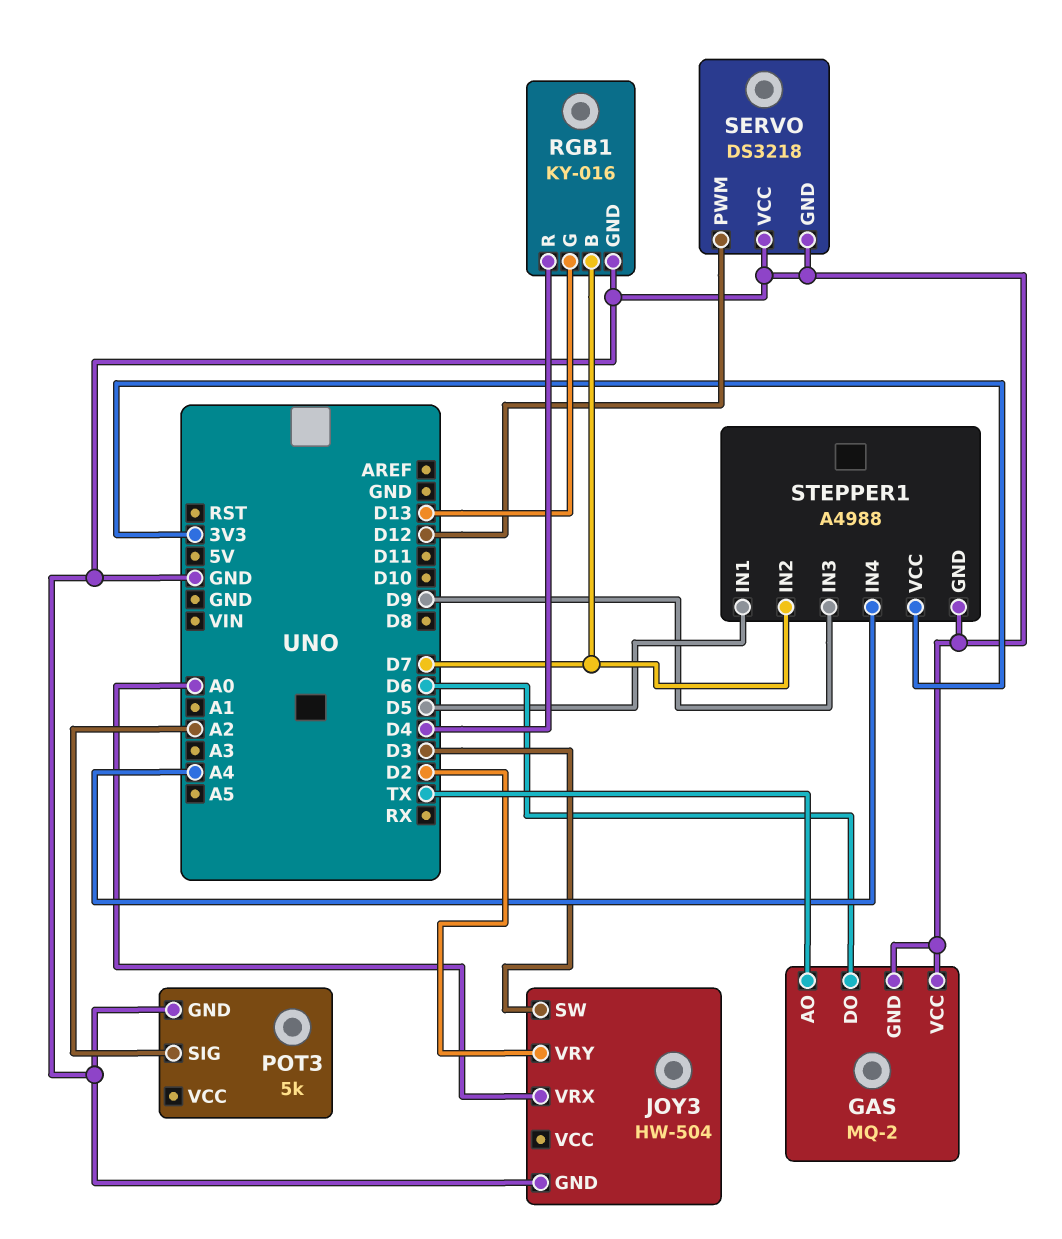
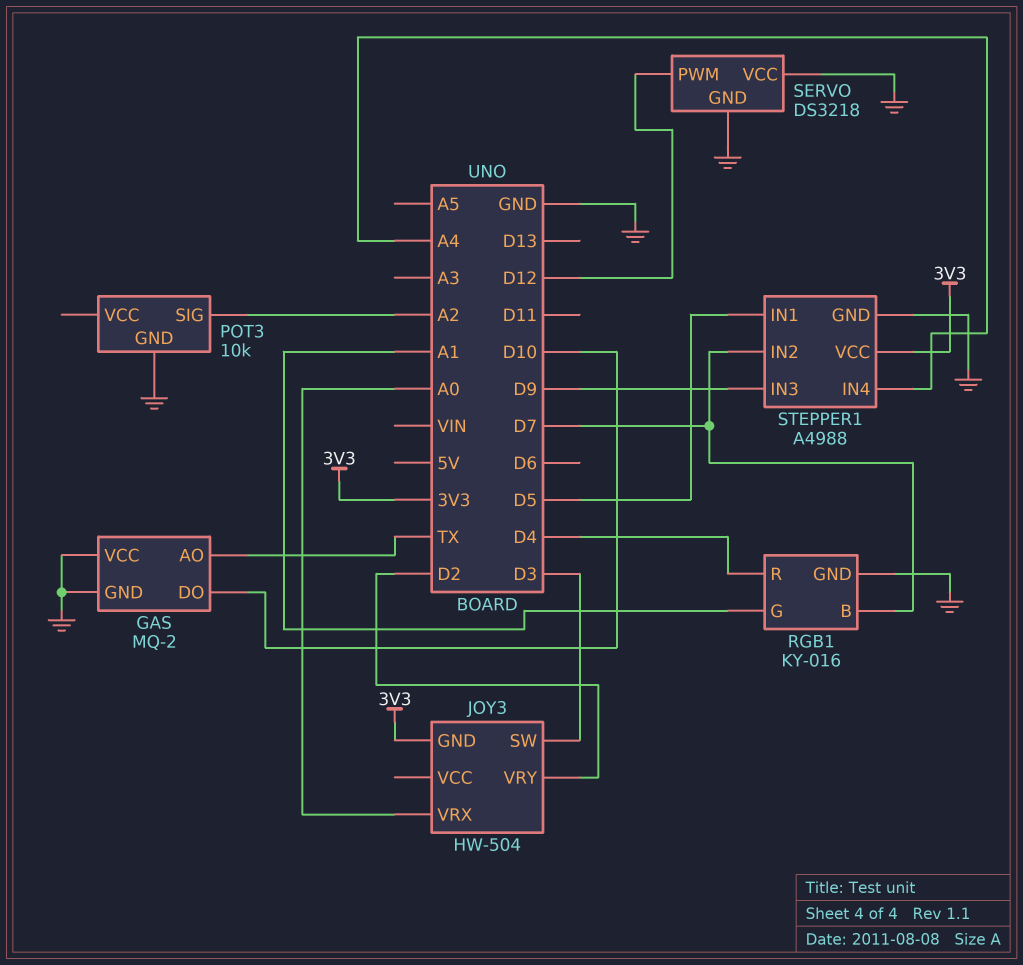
GAS pin DO: D6 -> D10
JOY3 pin GND: GND -> 3V3
POT3: 5k -> 10k
RGB1 pin G: D13 -> A1

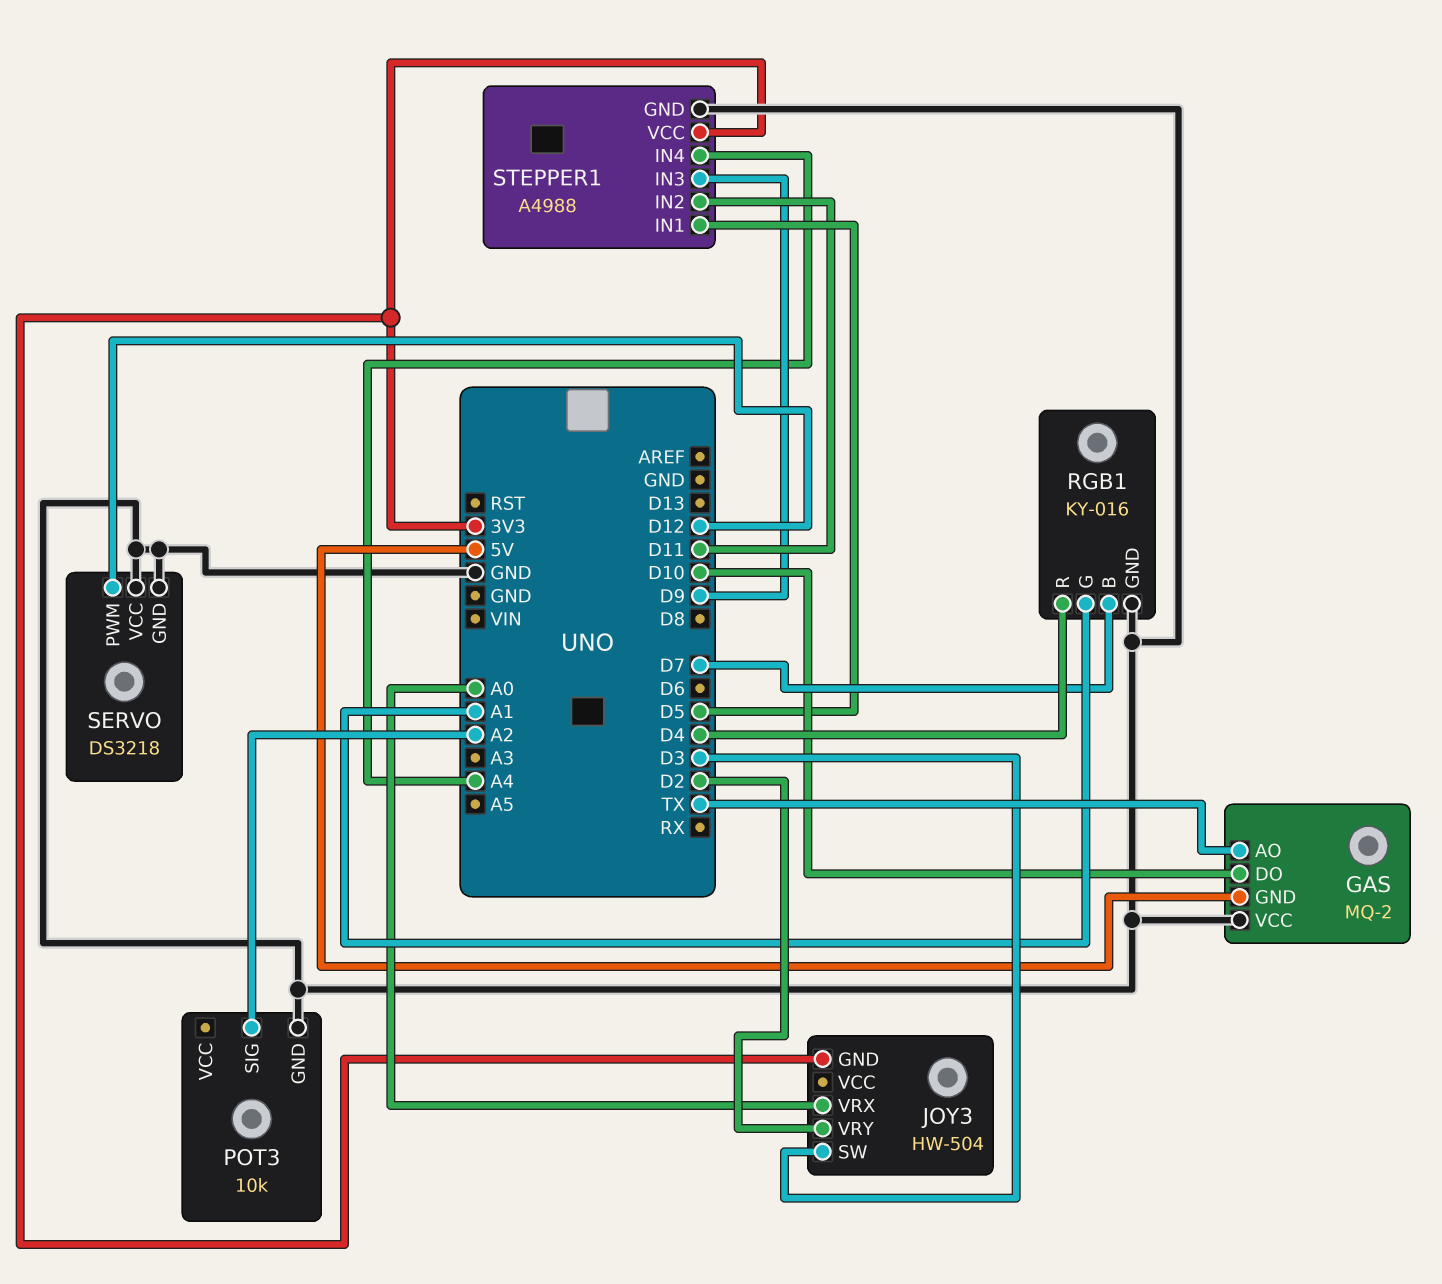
GAS pin GND: GND -> 5V
STEPPER1 pin IN2: D7 -> D11

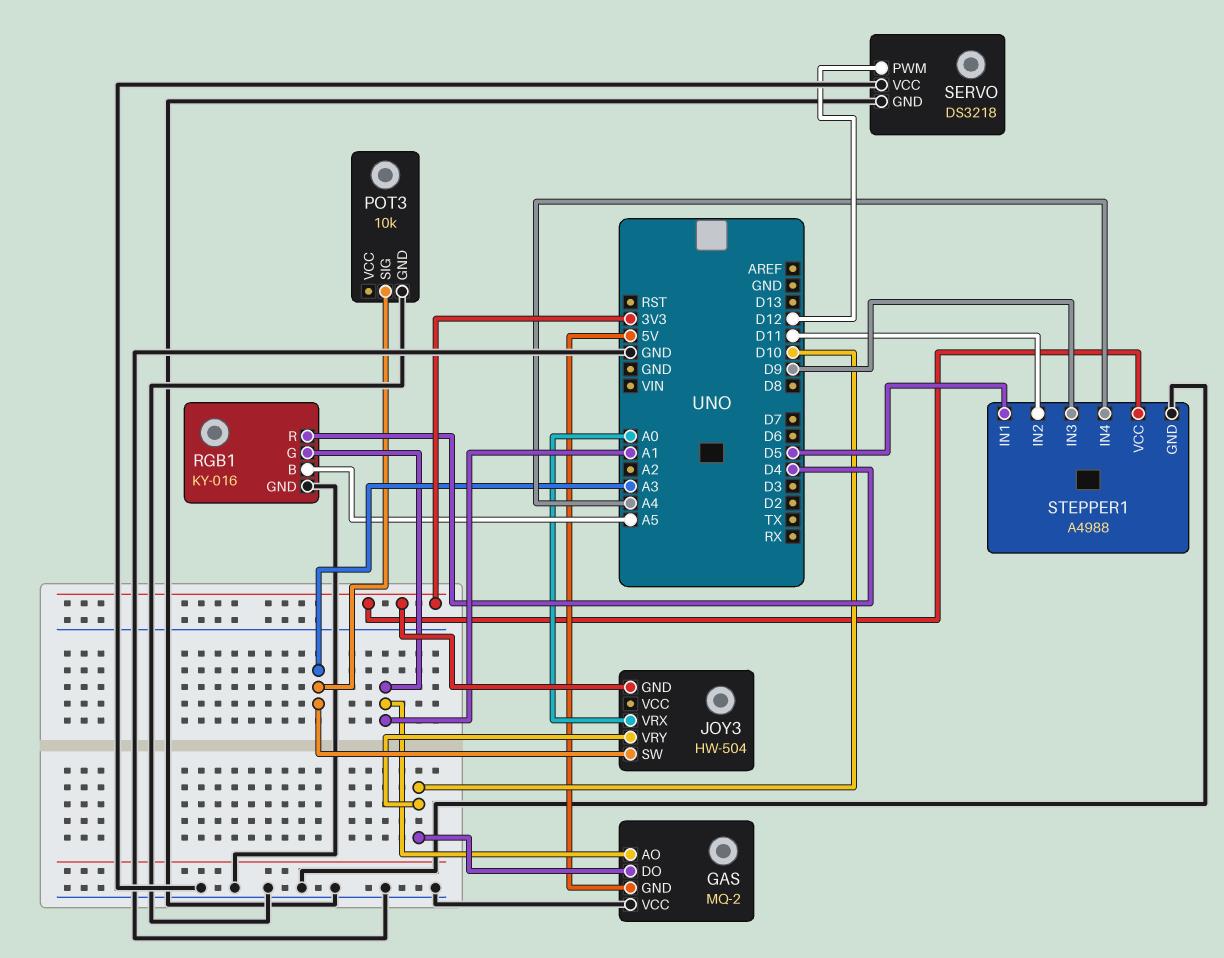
GAS pin AO: TX -> A1
JOY3 pin SW: D3 -> A3
JOY3 pin VRY: D2 -> D10
POT3 pin SIG: A2 -> A3
RGB1 pin B: D7 -> A5

